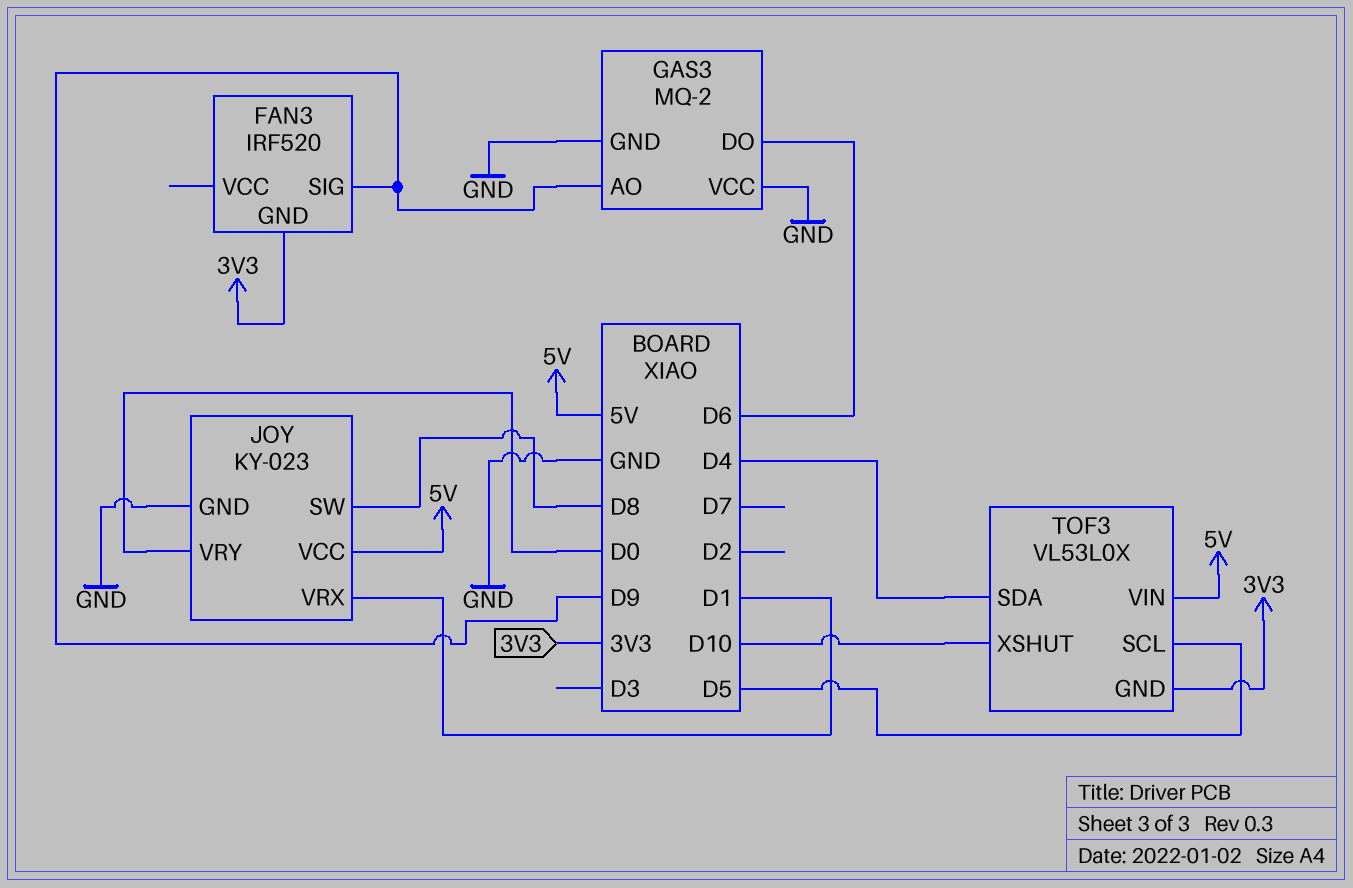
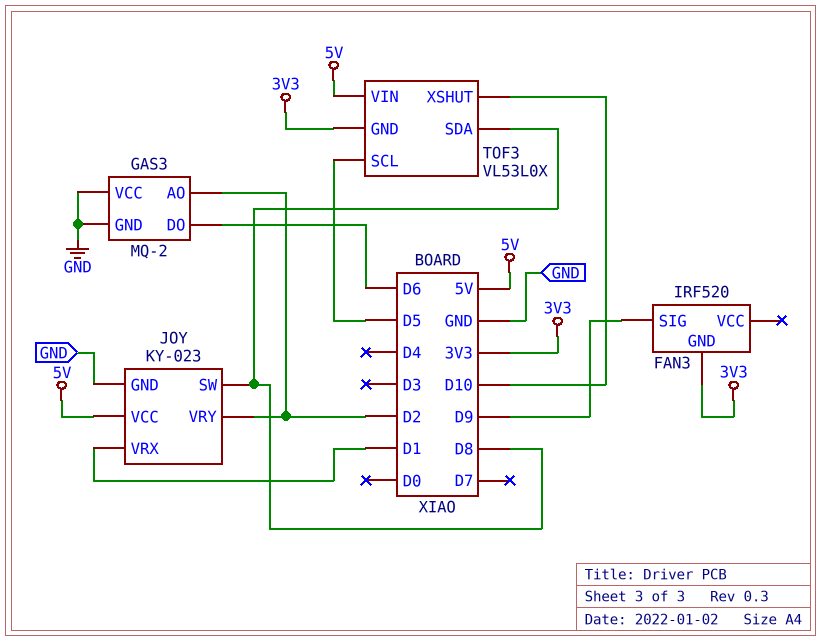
GAS3 pin AO: D9 -> D2
JOY pin VRY: D0 -> D2
TOF3 pin SDA: D4 -> D8

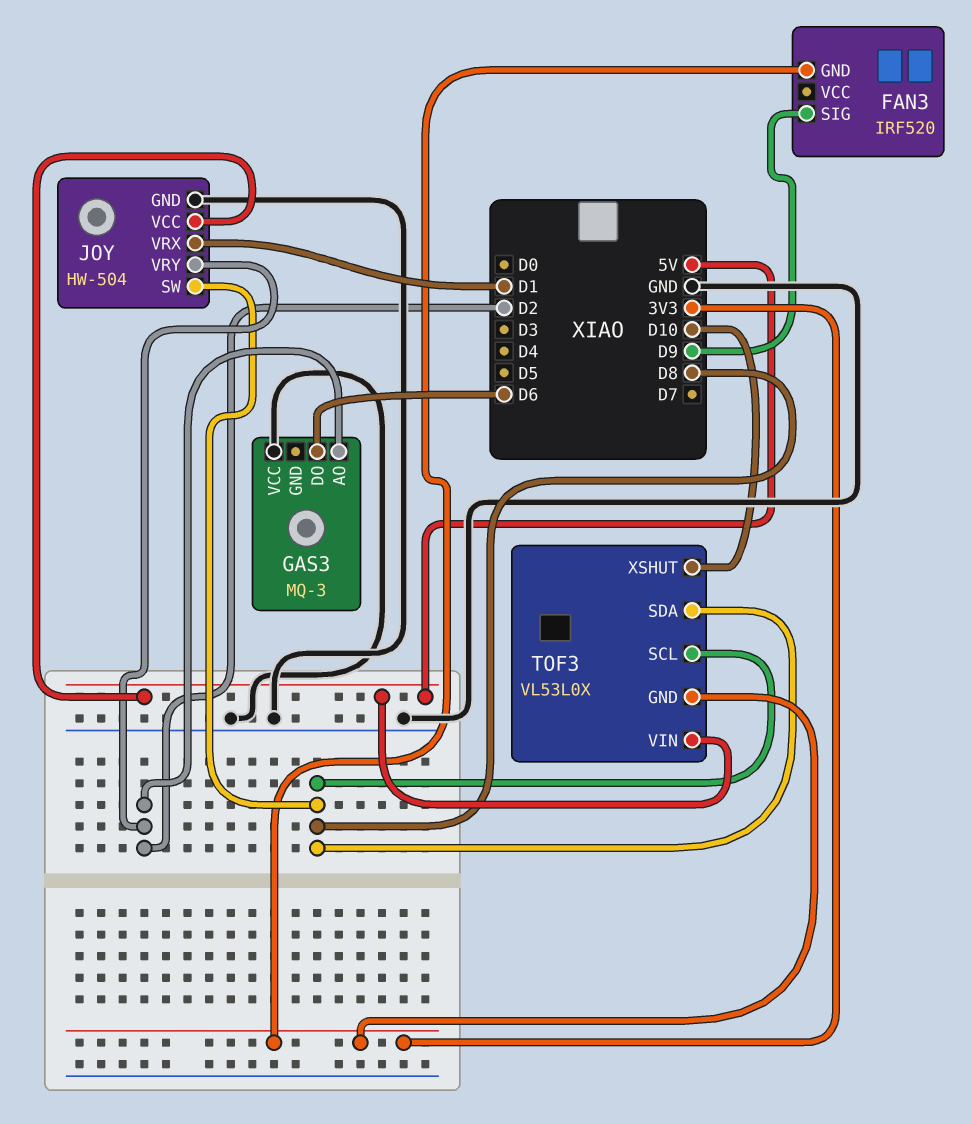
GAS3: MQ-2 -> MQ-3
GAS3 pin GND: GND -> none
JOY: KY-023 -> HW-504
TOF3 pin SCL: D5 -> D8

